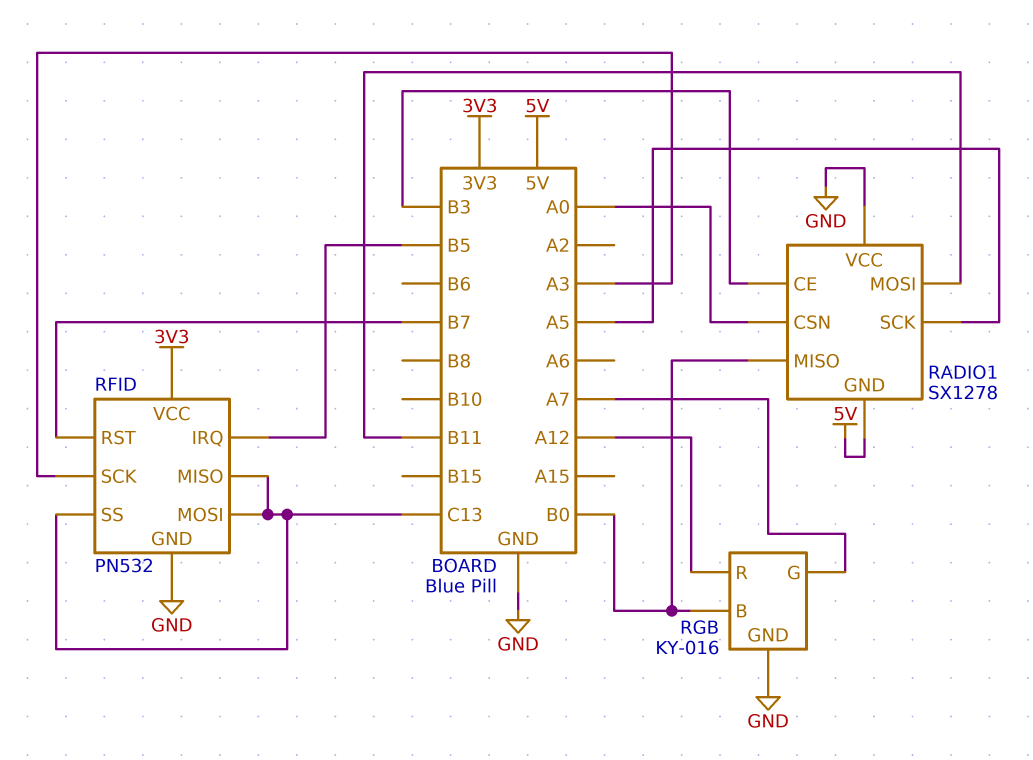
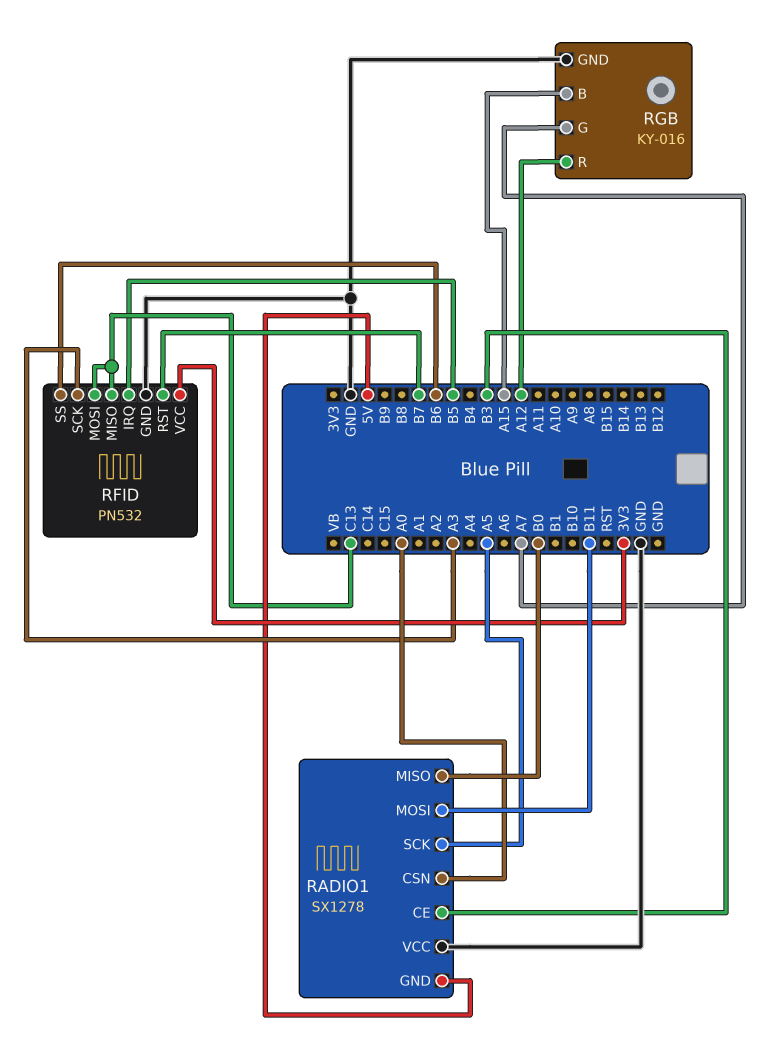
RFID pin SS: C13 -> B6
RGB pin B: B0 -> A15

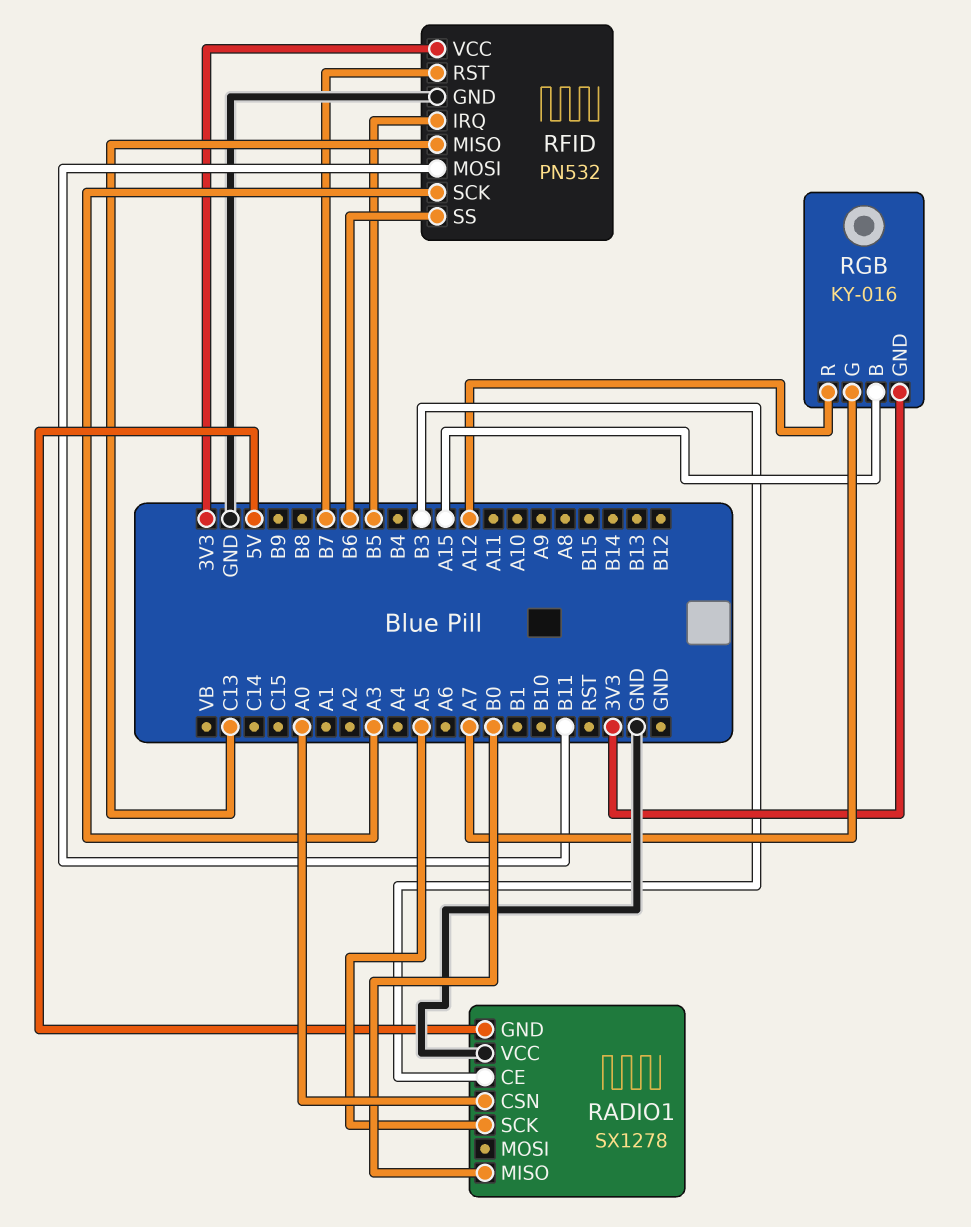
RADIO1 pin MOSI: B11 -> none
RFID pin MOSI: C13 -> B11
RGB pin GND: GND -> 3V3

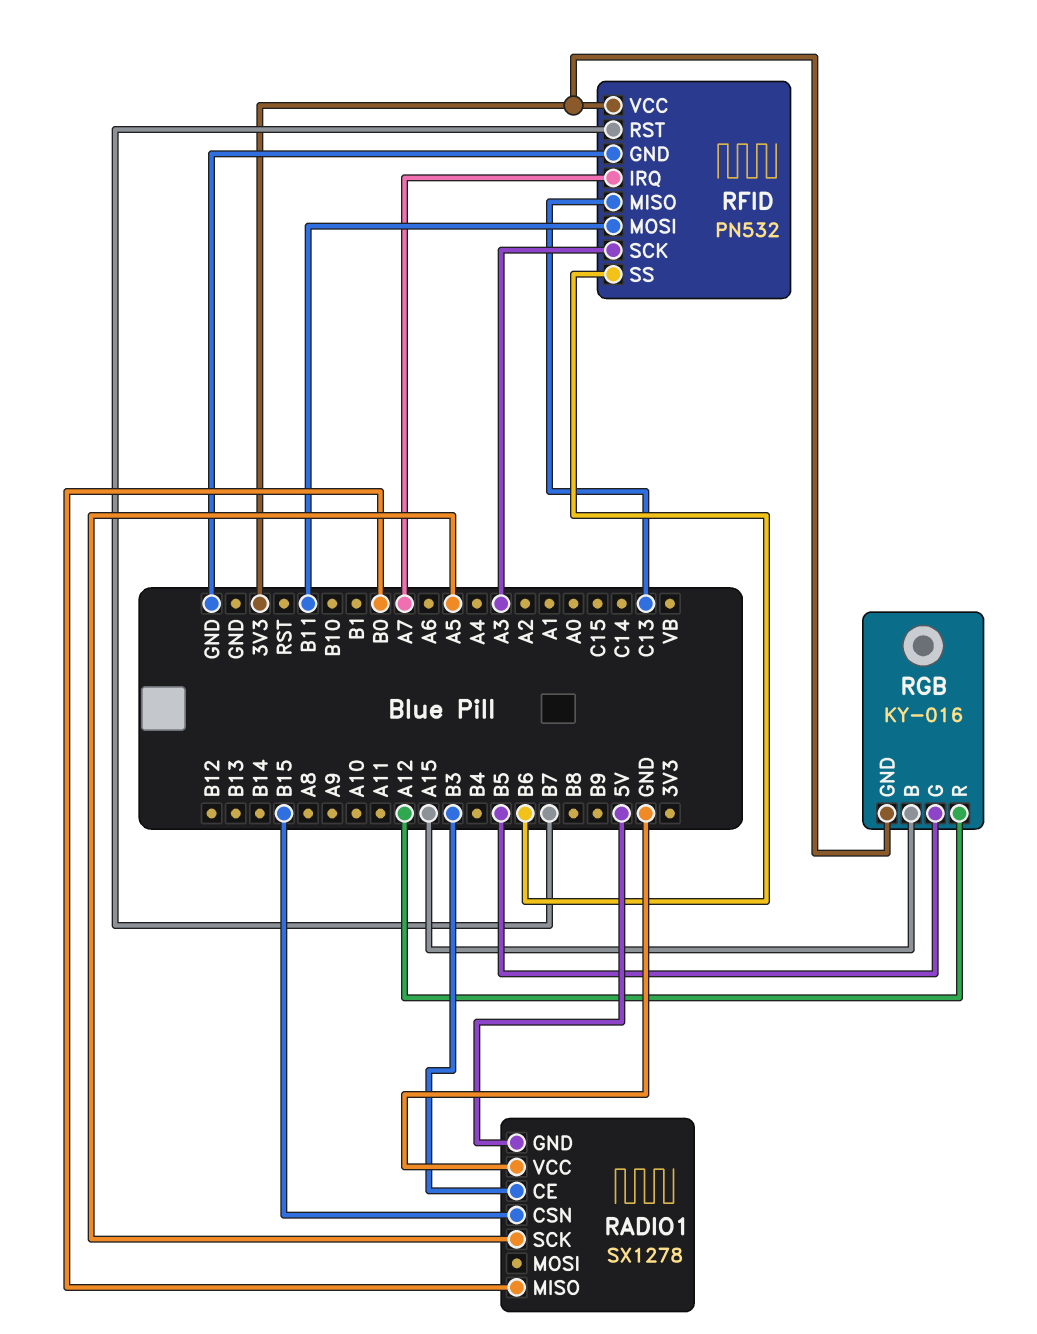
RADIO1 pin CSN: A0 -> B15
RFID pin IRQ: B5 -> A7
RGB pin G: A7 -> B5

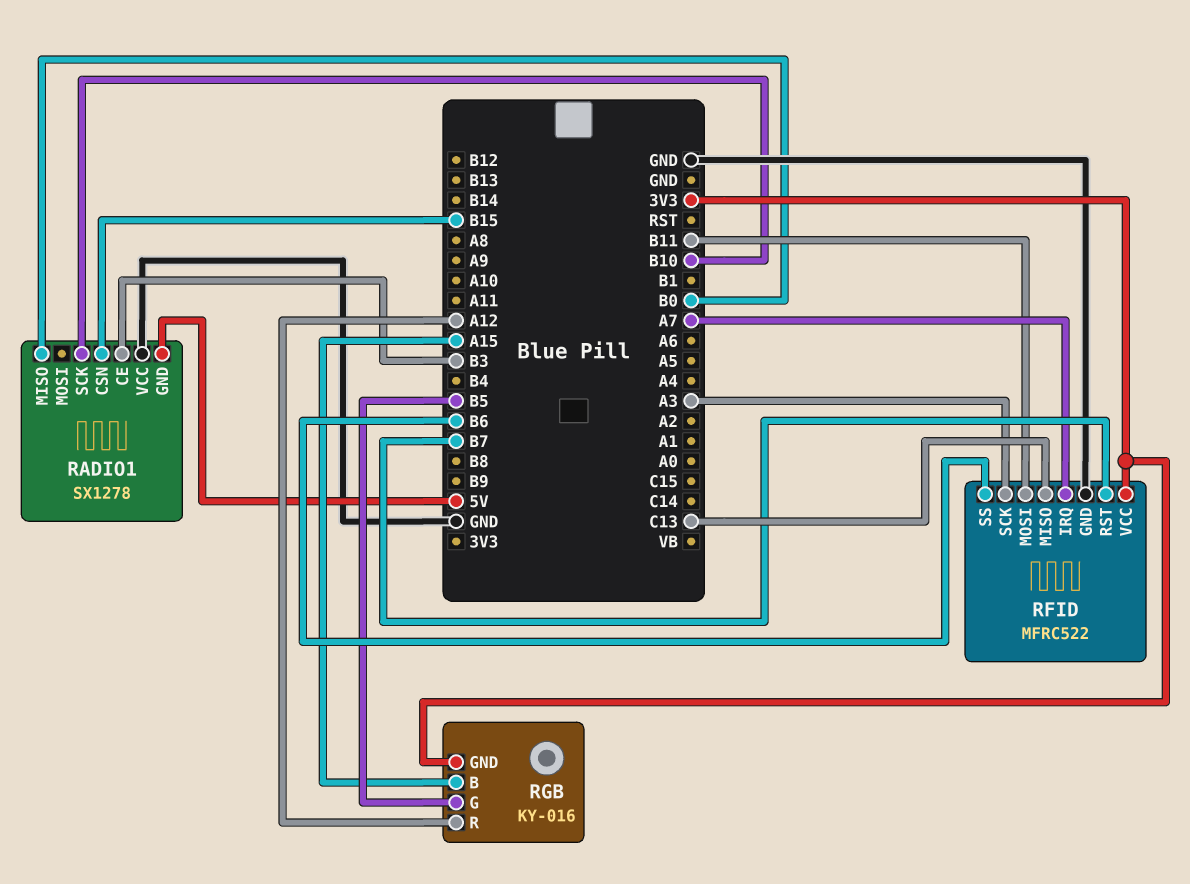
RADIO1 pin SCK: A5 -> B10
RFID: PN532 -> MFRC522

